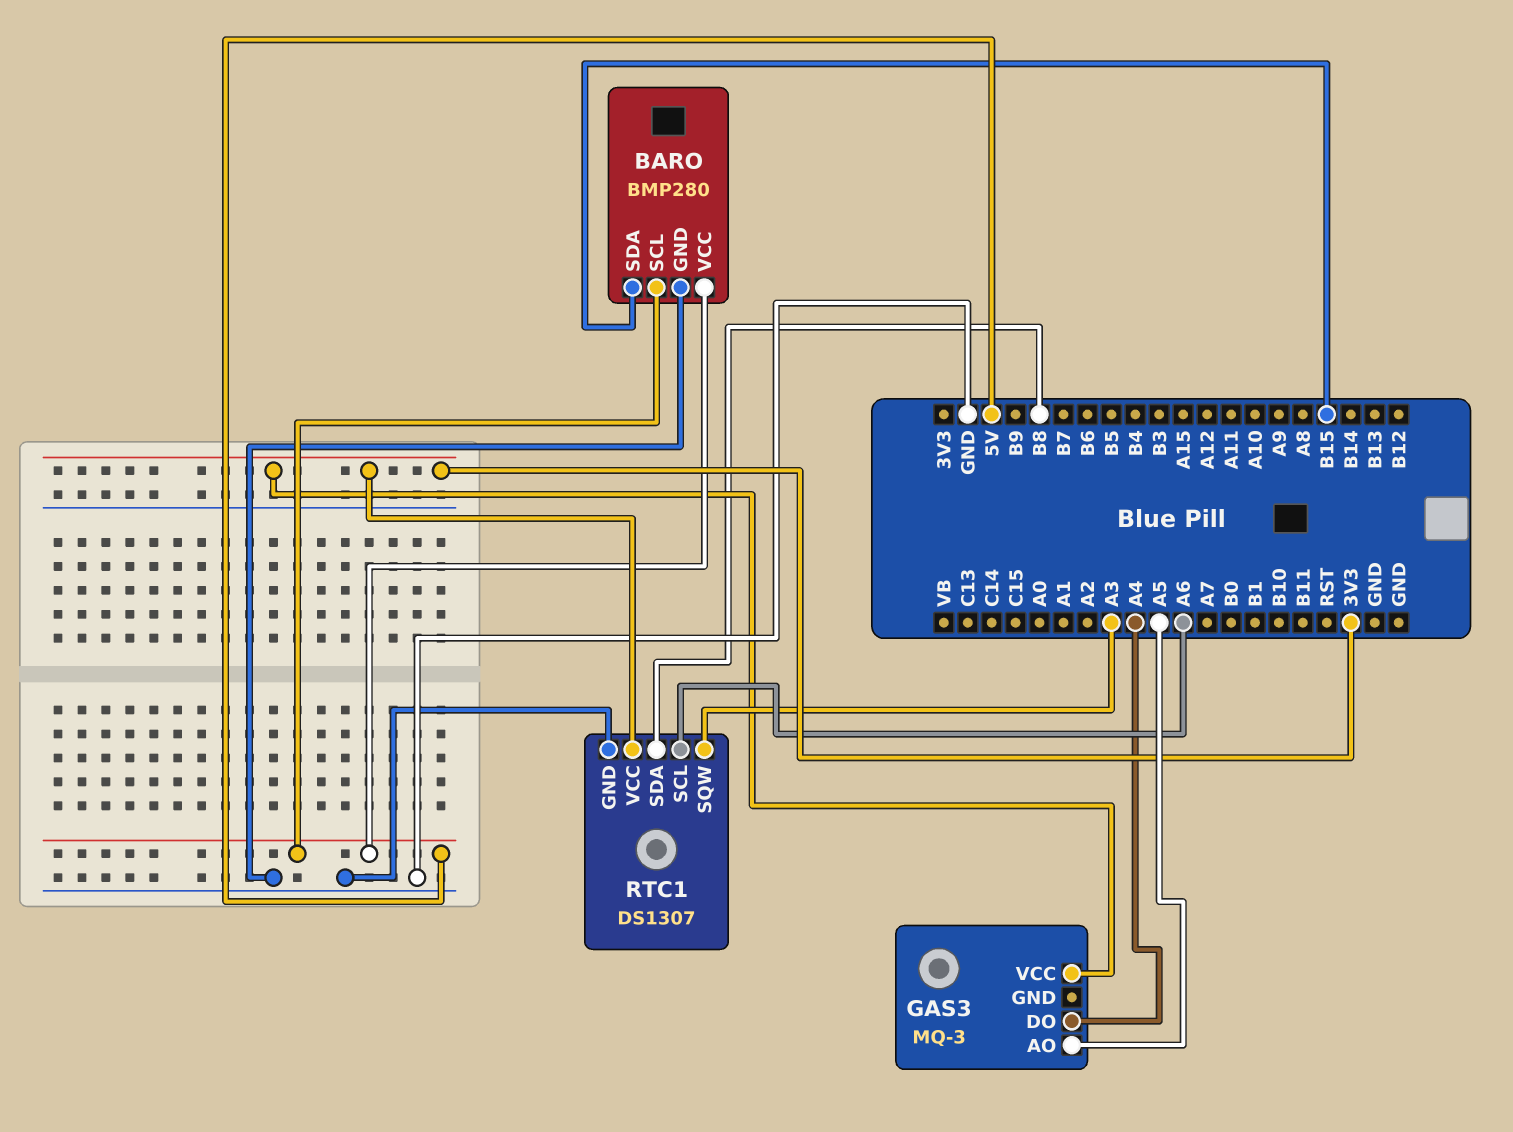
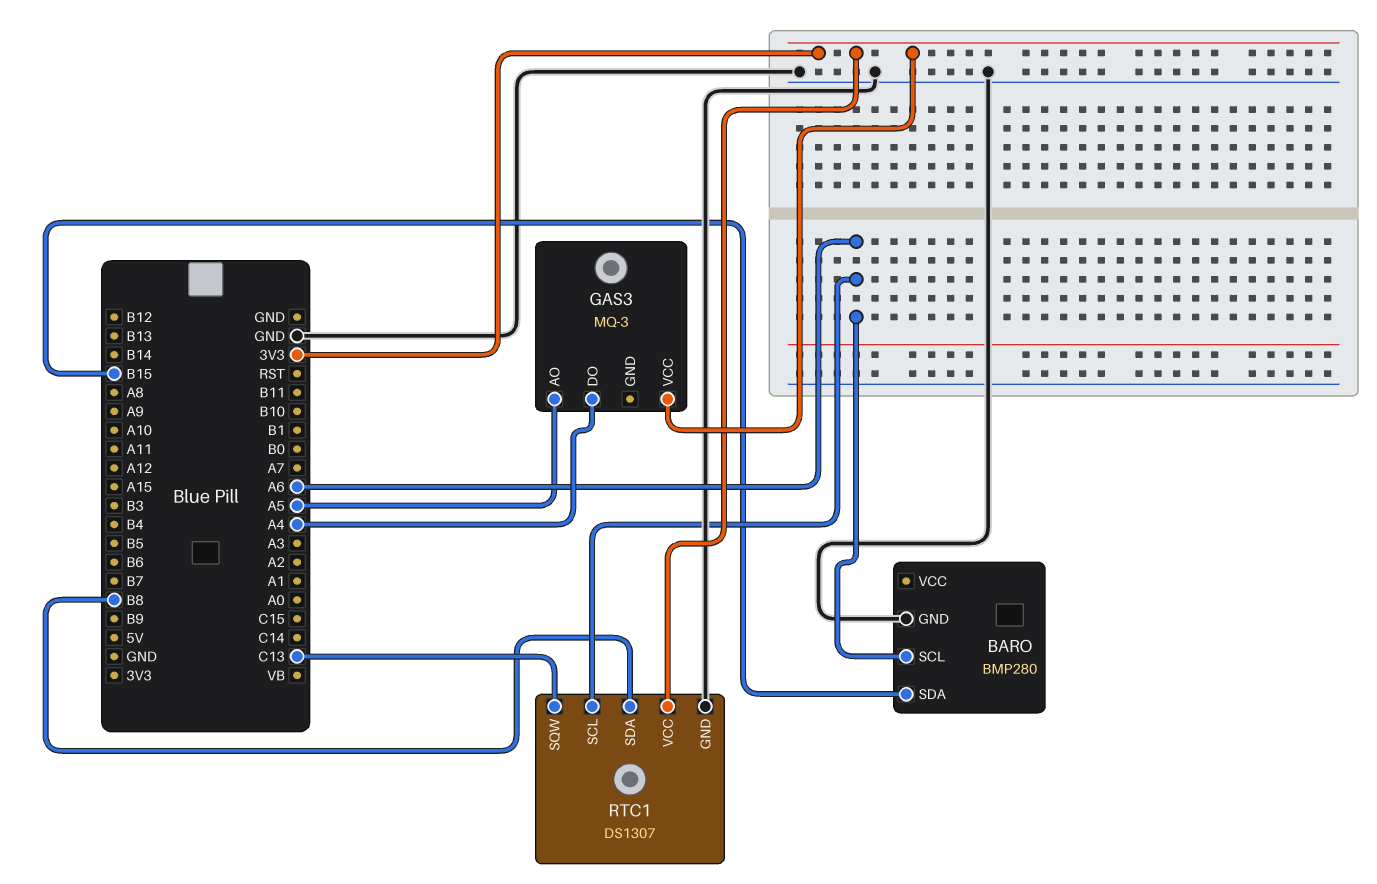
BARO pin SCL: 5V -> A6
BARO pin VCC: 5V -> none
RTC1 pin SQW: A3 -> C13

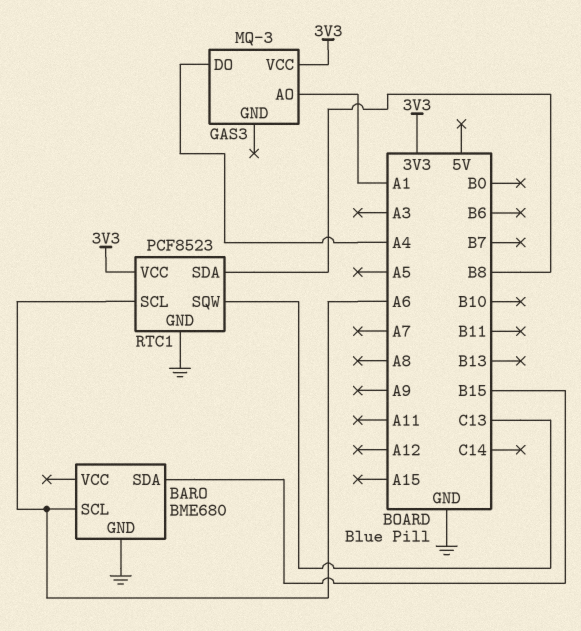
BARO: BMP280 -> BME680
GAS3 pin AO: A5 -> A1
RTC1: DS1307 -> PCF8523

